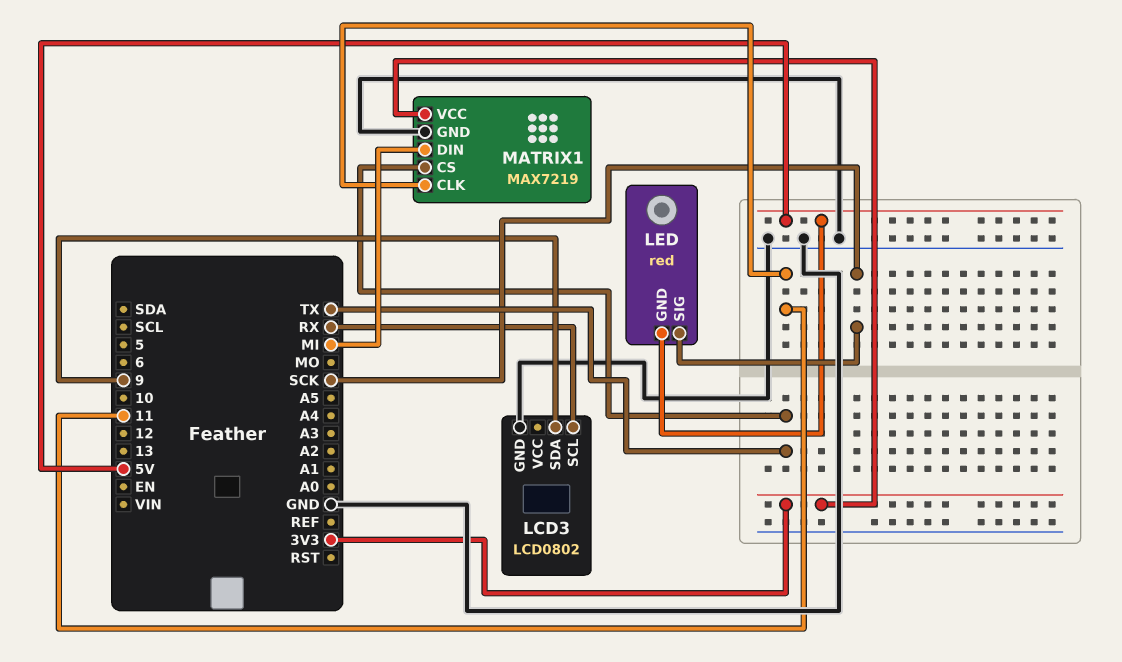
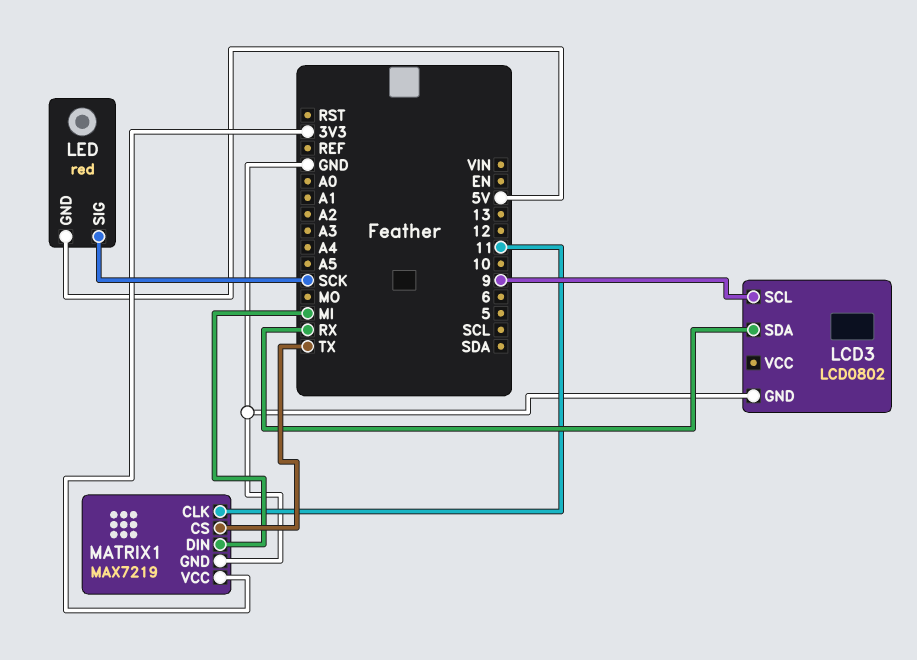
LCD3 pin SCL: RX -> 9
LCD3 pin SDA: 9 -> RX

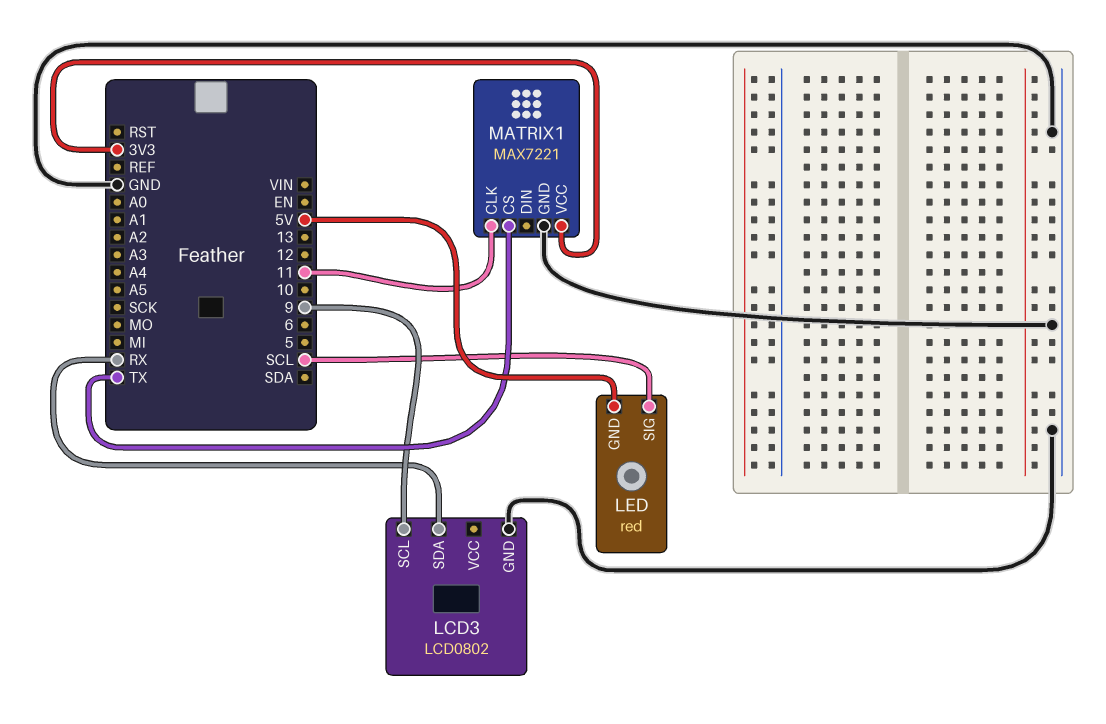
LED pin SIG: SCK -> SCL
MATRIX1: MAX7219 -> MAX7221
MATRIX1 pin DIN: MI -> none

